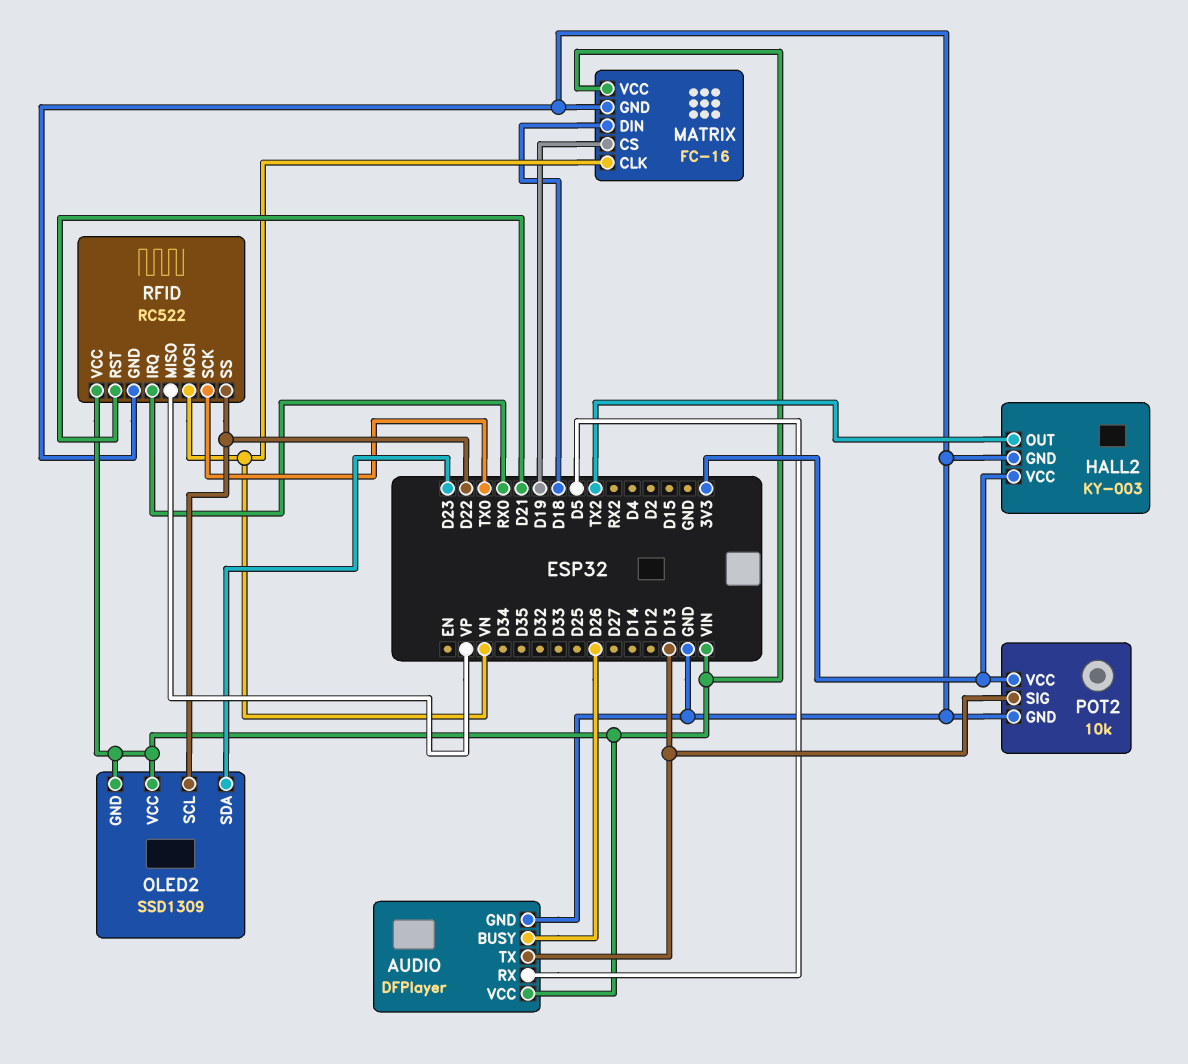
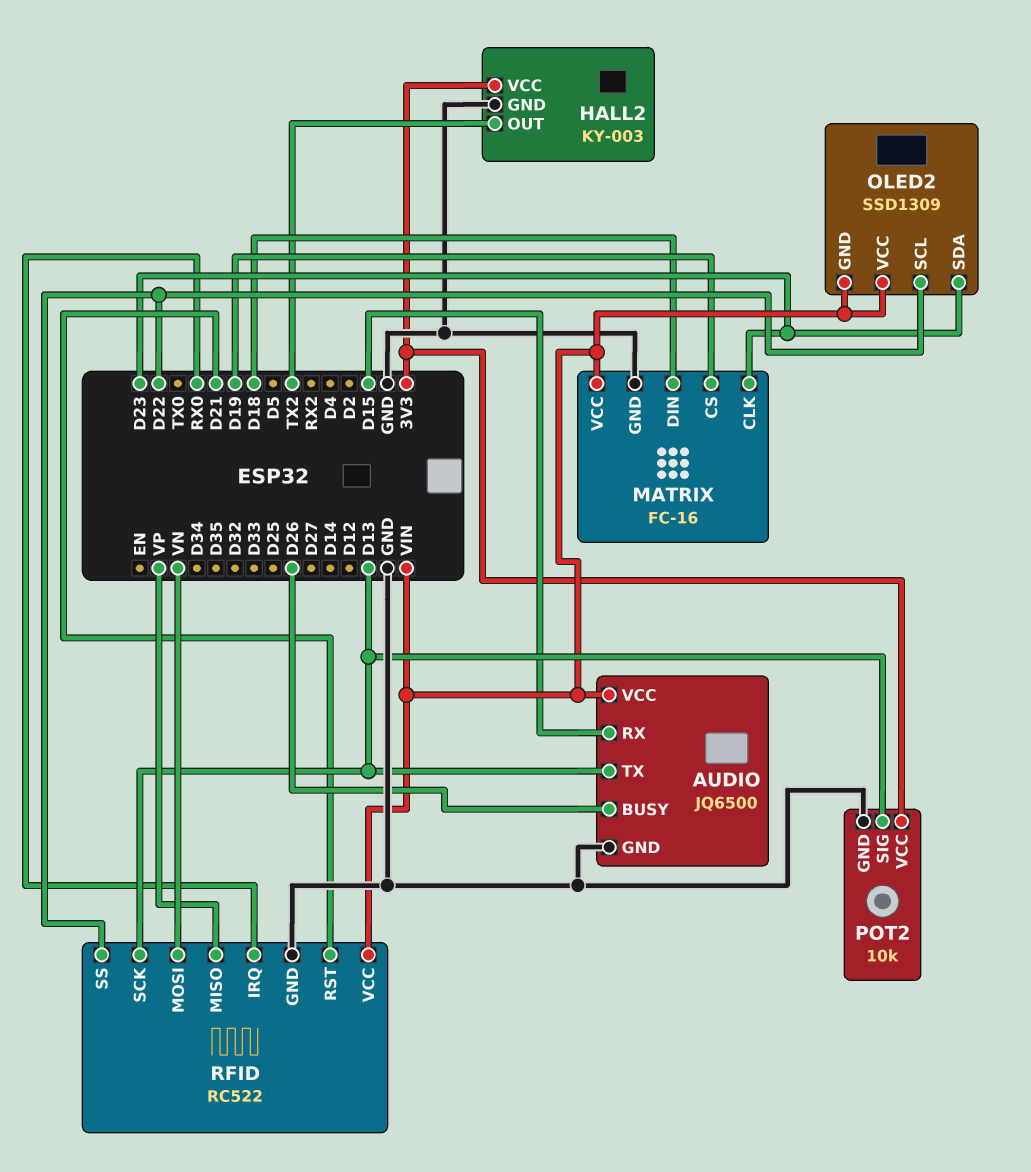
AUDIO: DFPlayer -> JQ6500
AUDIO pin RX: D5 -> D15
MATRIX pin CLK: VN -> D23
RFID pin SCK: TX0 -> D13

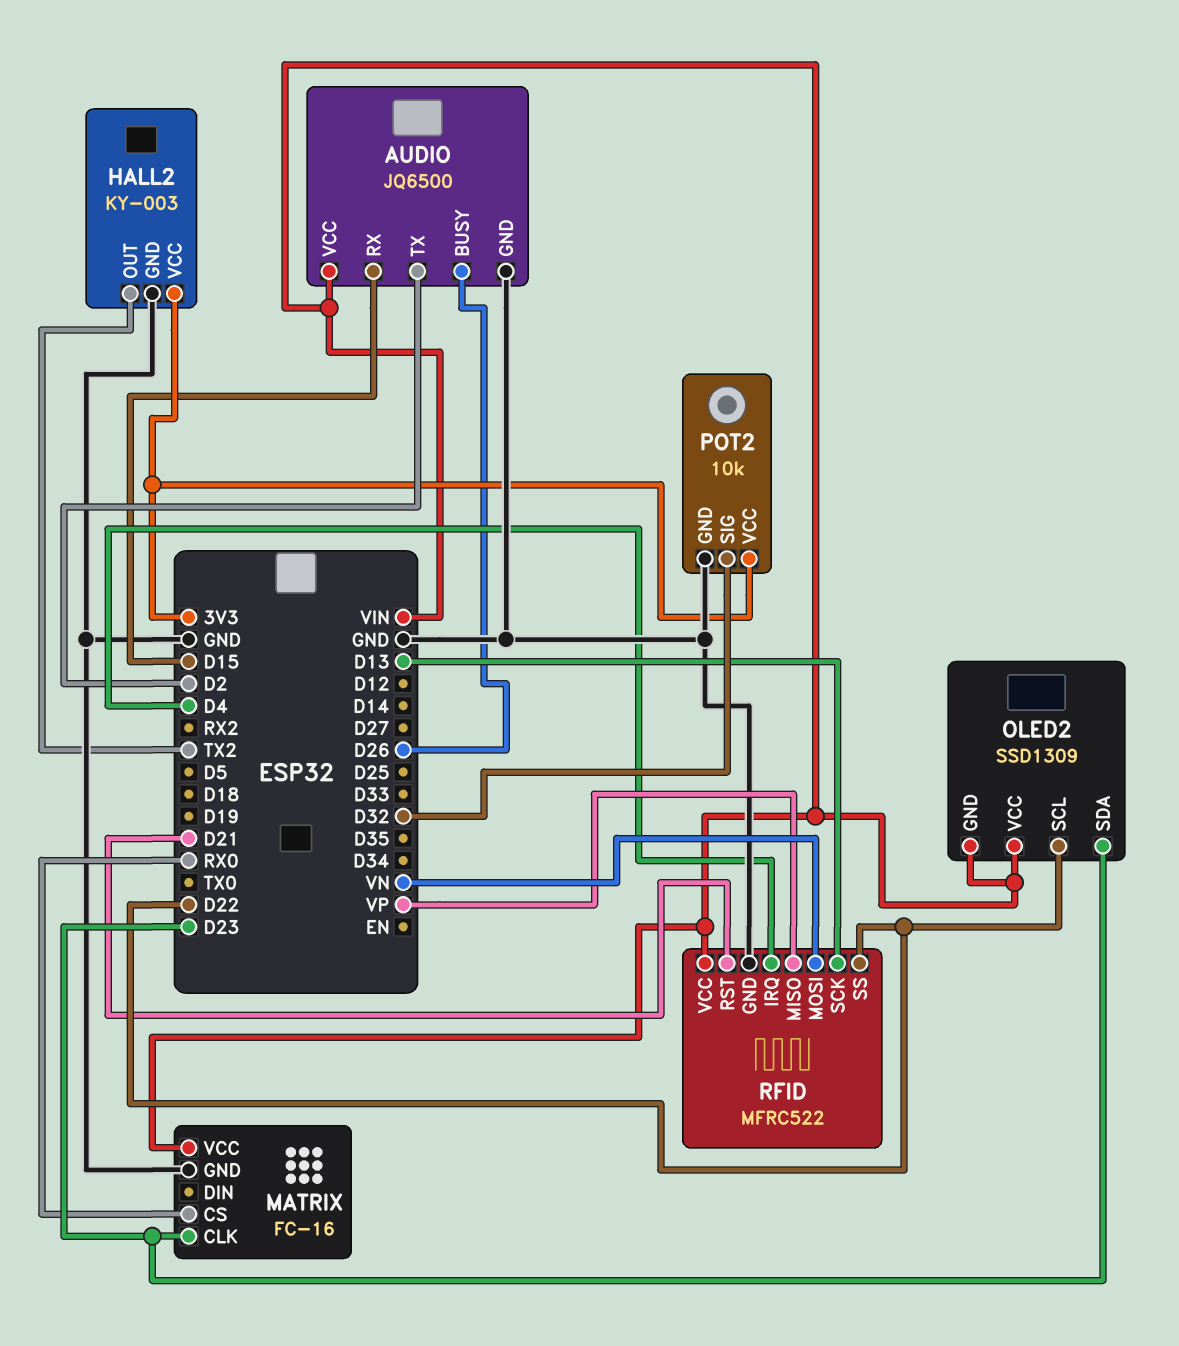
AUDIO pin TX: D13 -> D2
MATRIX pin CS: D19 -> RX0
MATRIX pin DIN: D18 -> none
POT2 pin SIG: D13 -> D32
RFID: RC522 -> MFRC522
RFID pin IRQ: RX0 -> D4

